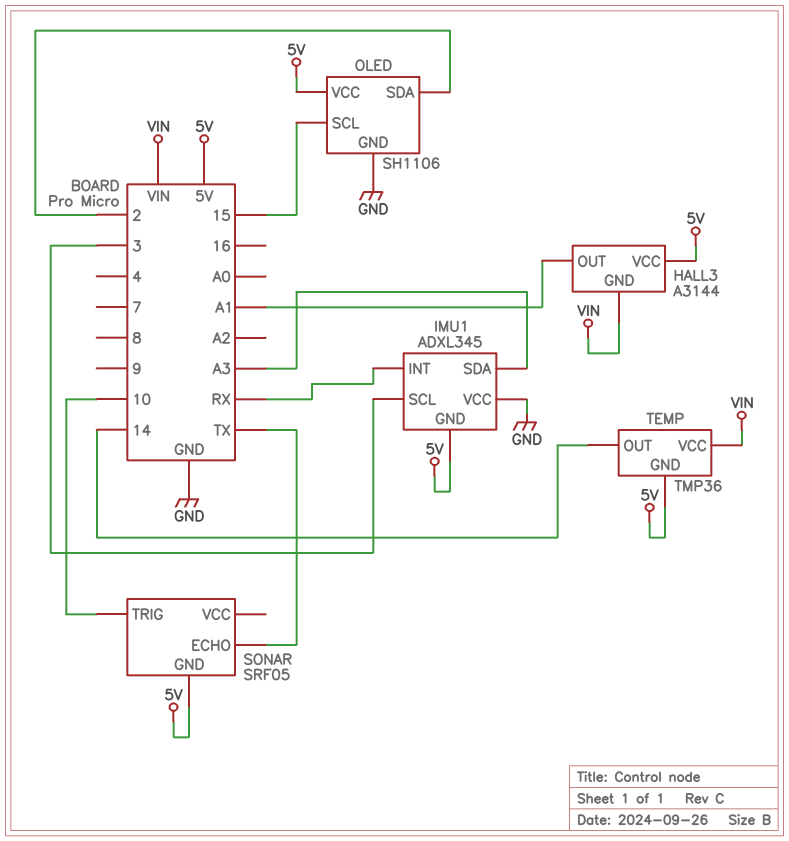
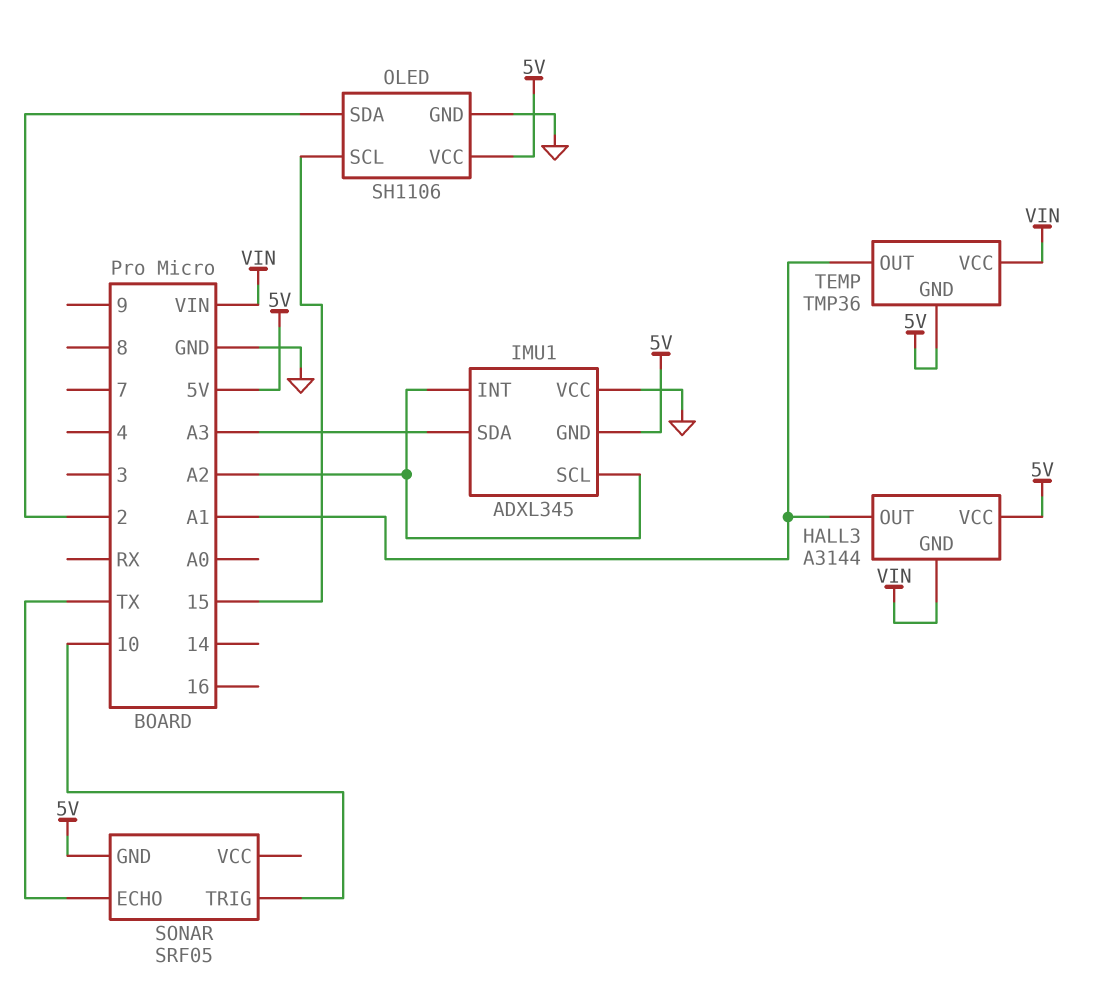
IMU1 pin INT: RX -> A2
IMU1 pin SCL: 3 -> A2
TEMP pin OUT: 14 -> A1

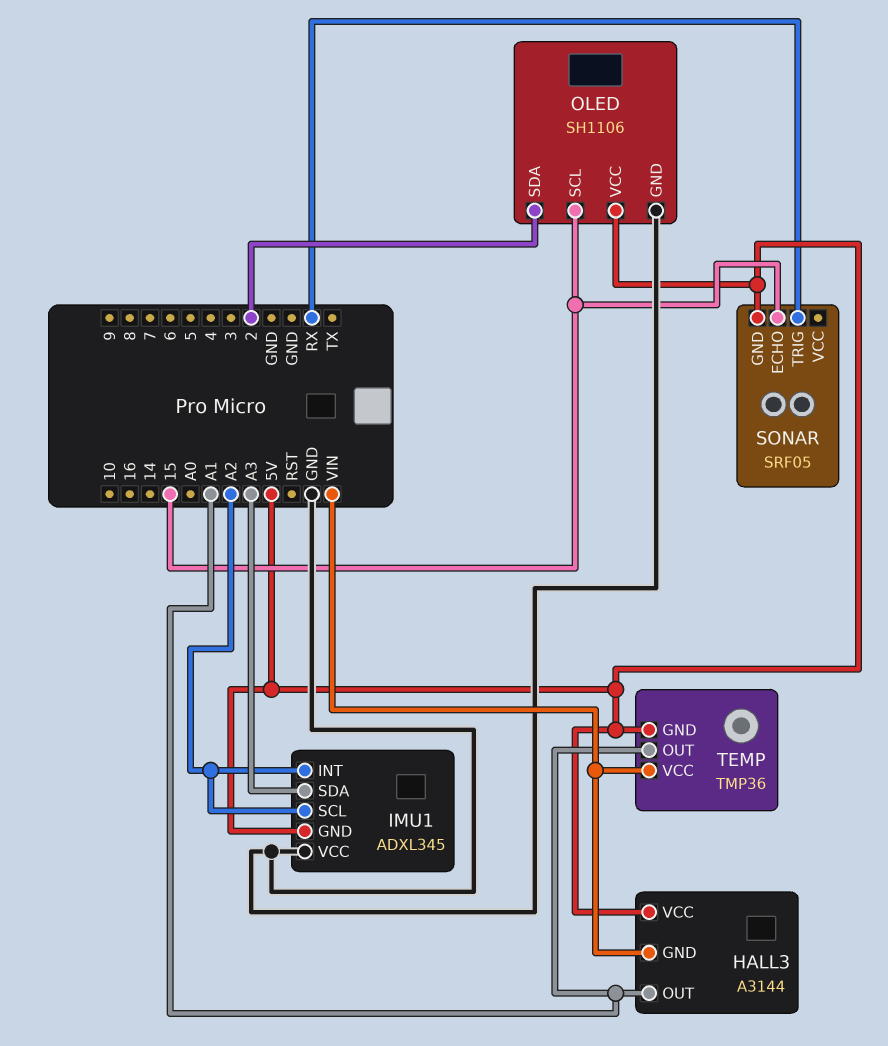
SONAR pin ECHO: TX -> 15
SONAR pin TRIG: 10 -> RX

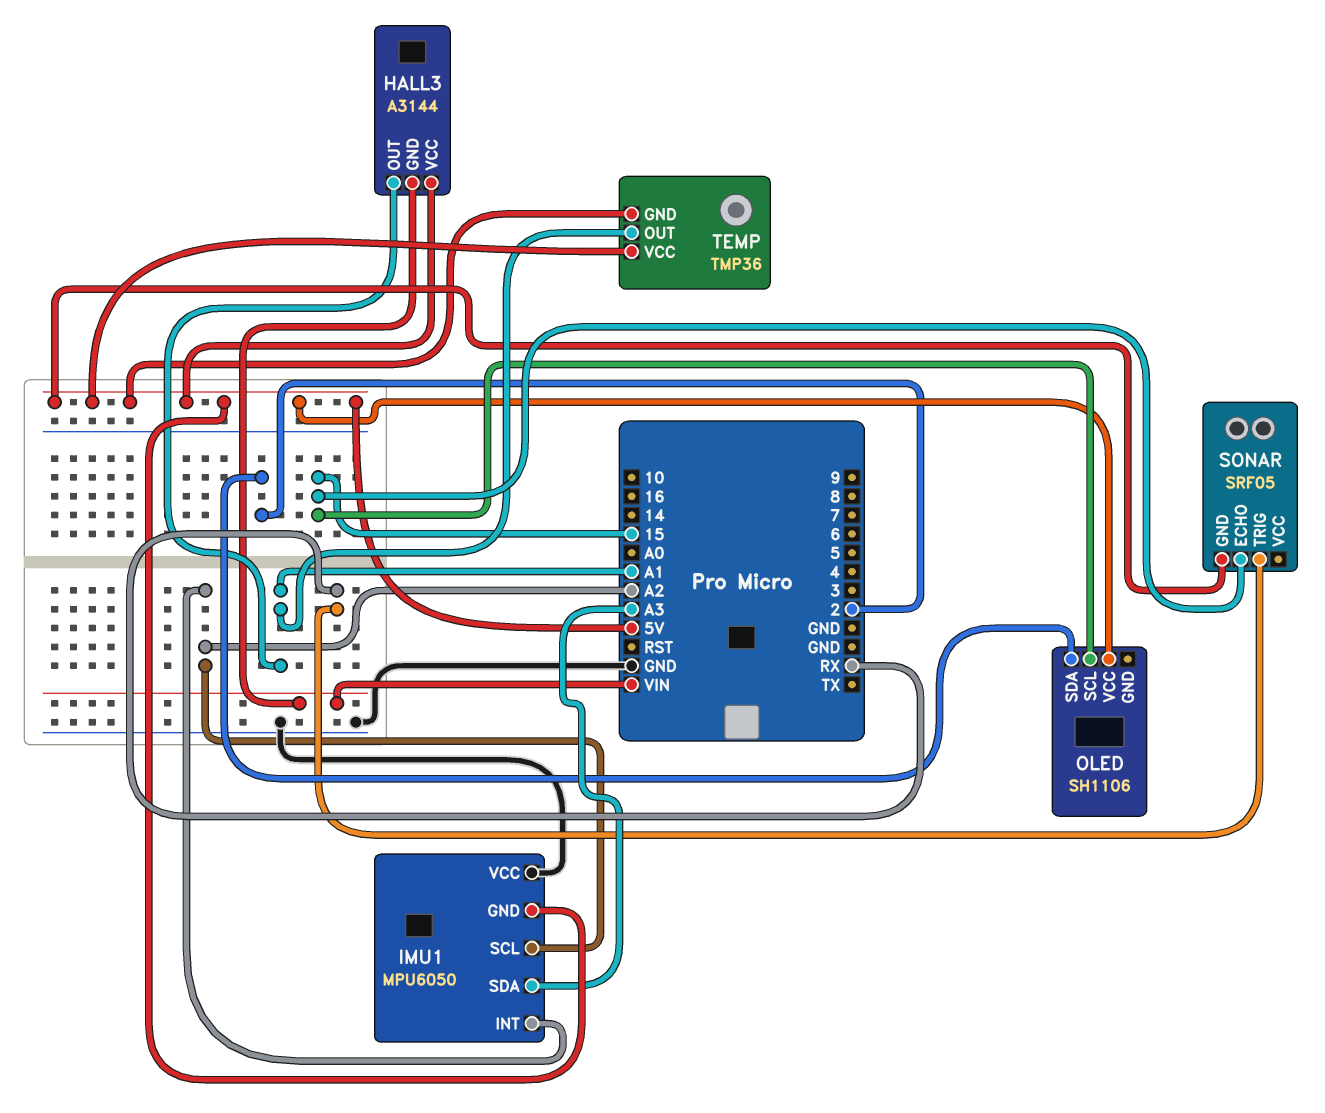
IMU1: ADXL345 -> MPU6050
OLED pin GND: GND -> none
TEMP pin VCC: VIN -> 5V

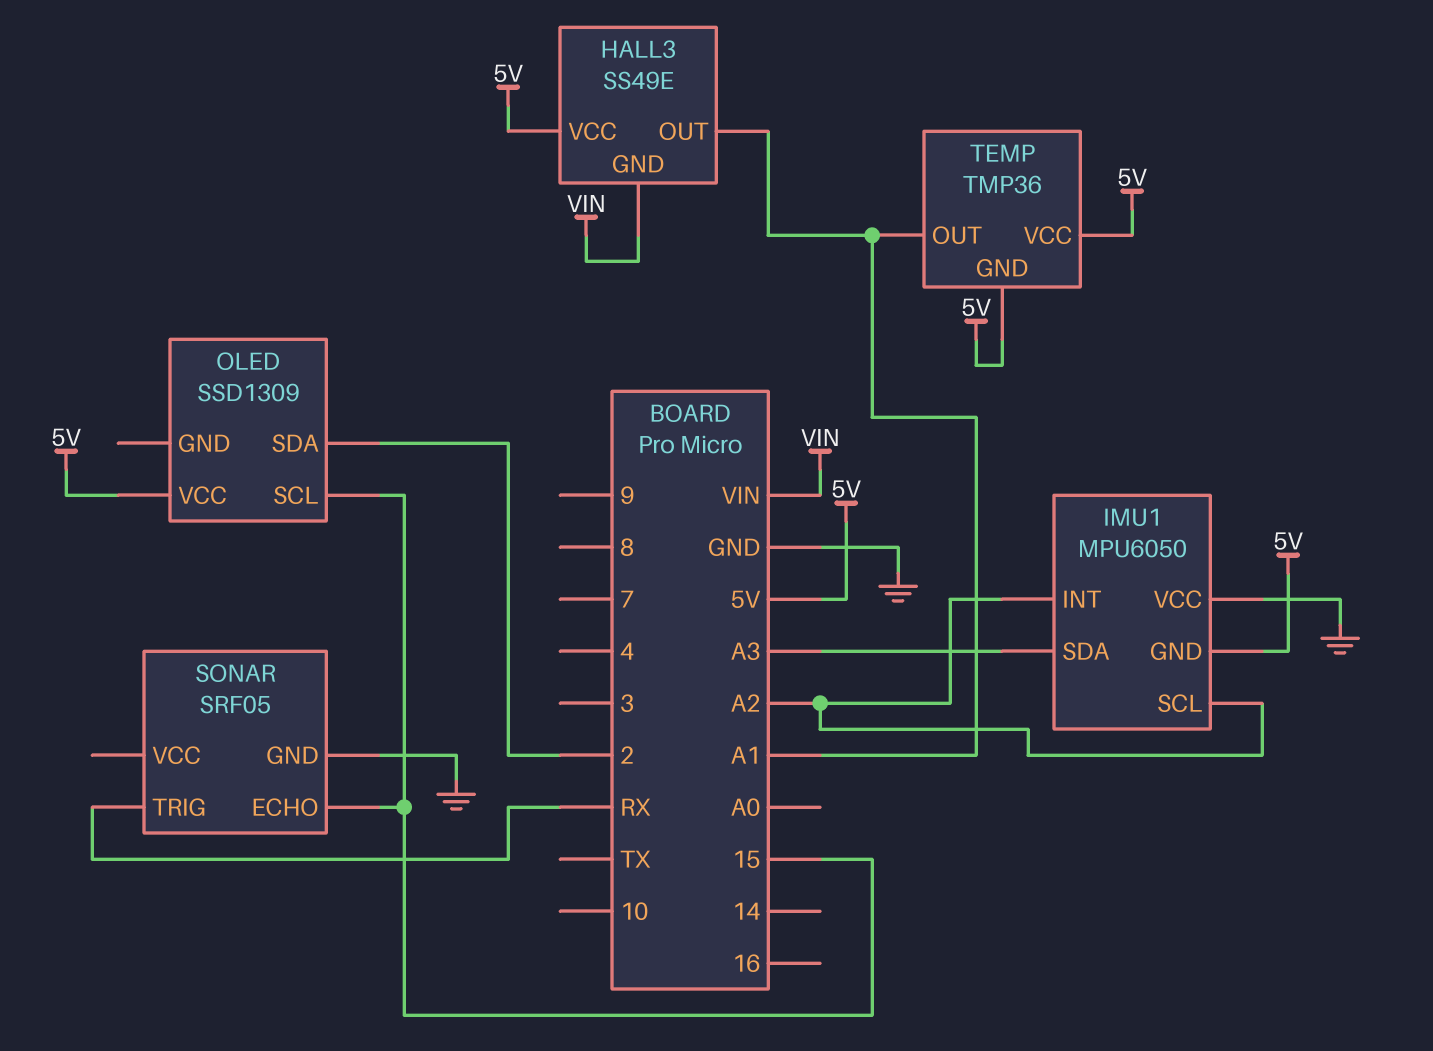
HALL3: A3144 -> SS49E
OLED: SH1106 -> SSD1309
SONAR pin GND: 5V -> GND

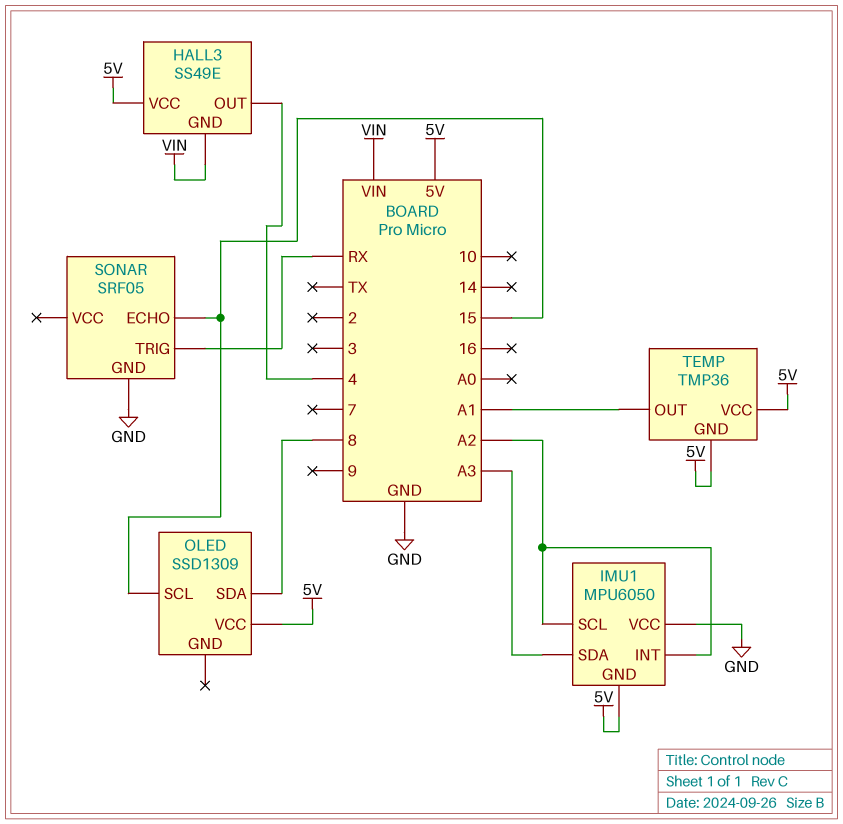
HALL3 pin OUT: A1 -> 4
OLED pin SDA: 2 -> 8

